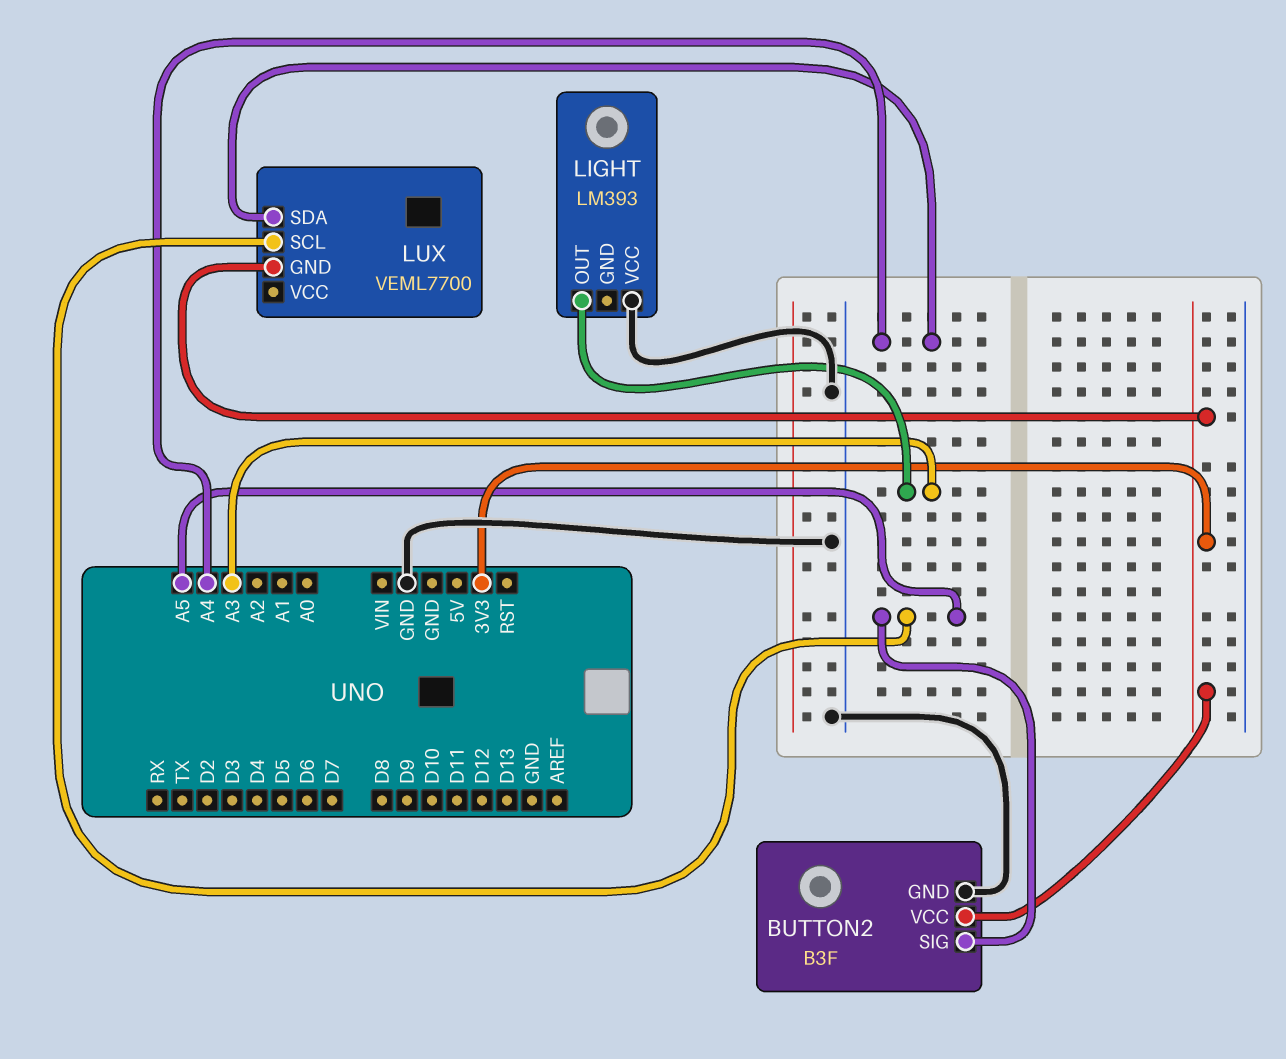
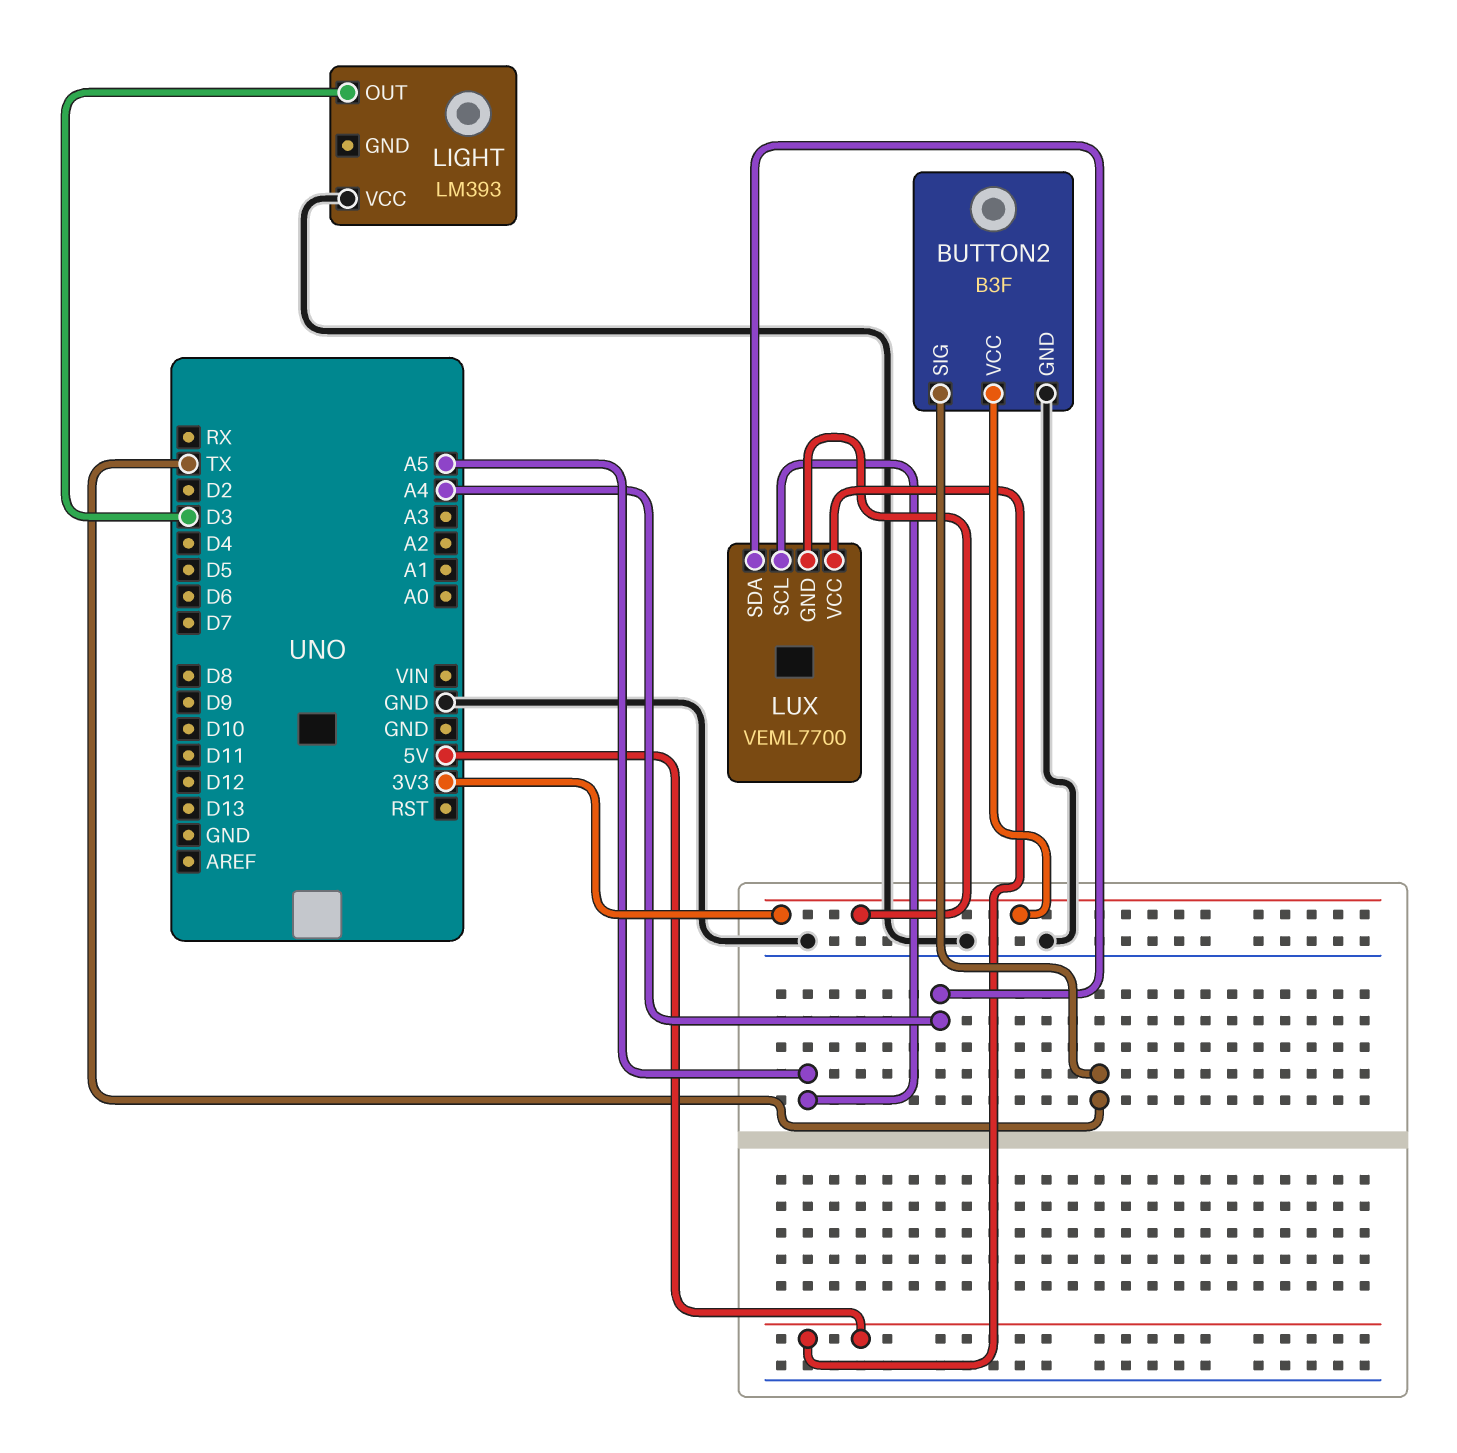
BUTTON2 pin SIG: A5 -> TX
LIGHT pin OUT: A3 -> D3
LUX pin VCC: none -> 5V

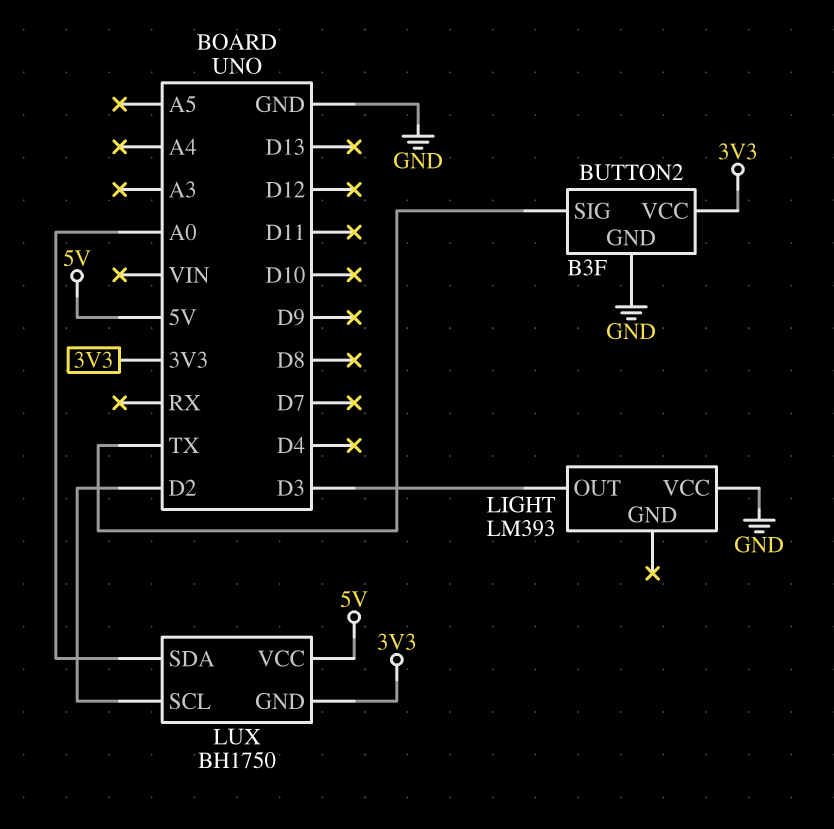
LUX: VEML7700 -> BH1750
LUX pin SCL: A5 -> D2
LUX pin SDA: A4 -> A0

